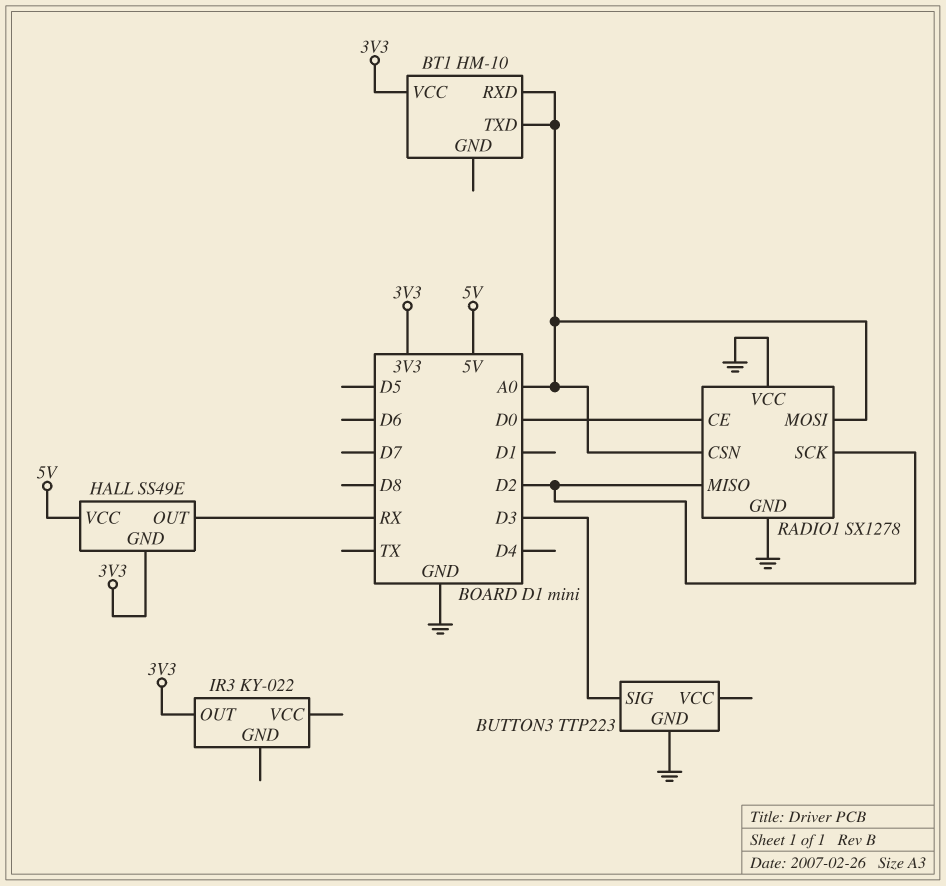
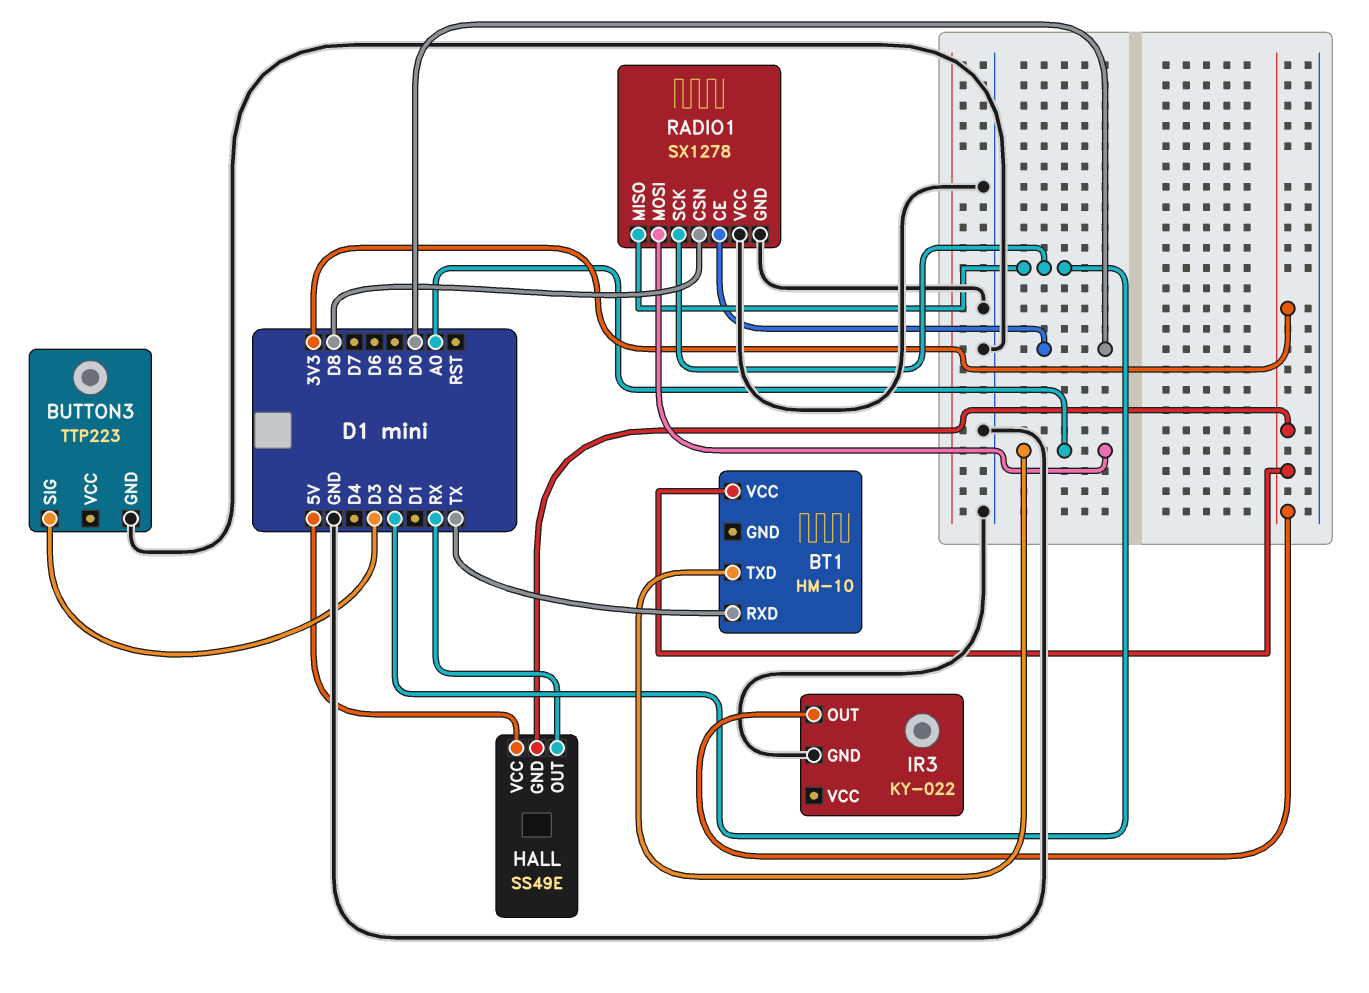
BT1 pin RXD: A0 -> TX
IR3 pin GND: none -> GND
RADIO1 pin CSN: A0 -> D8

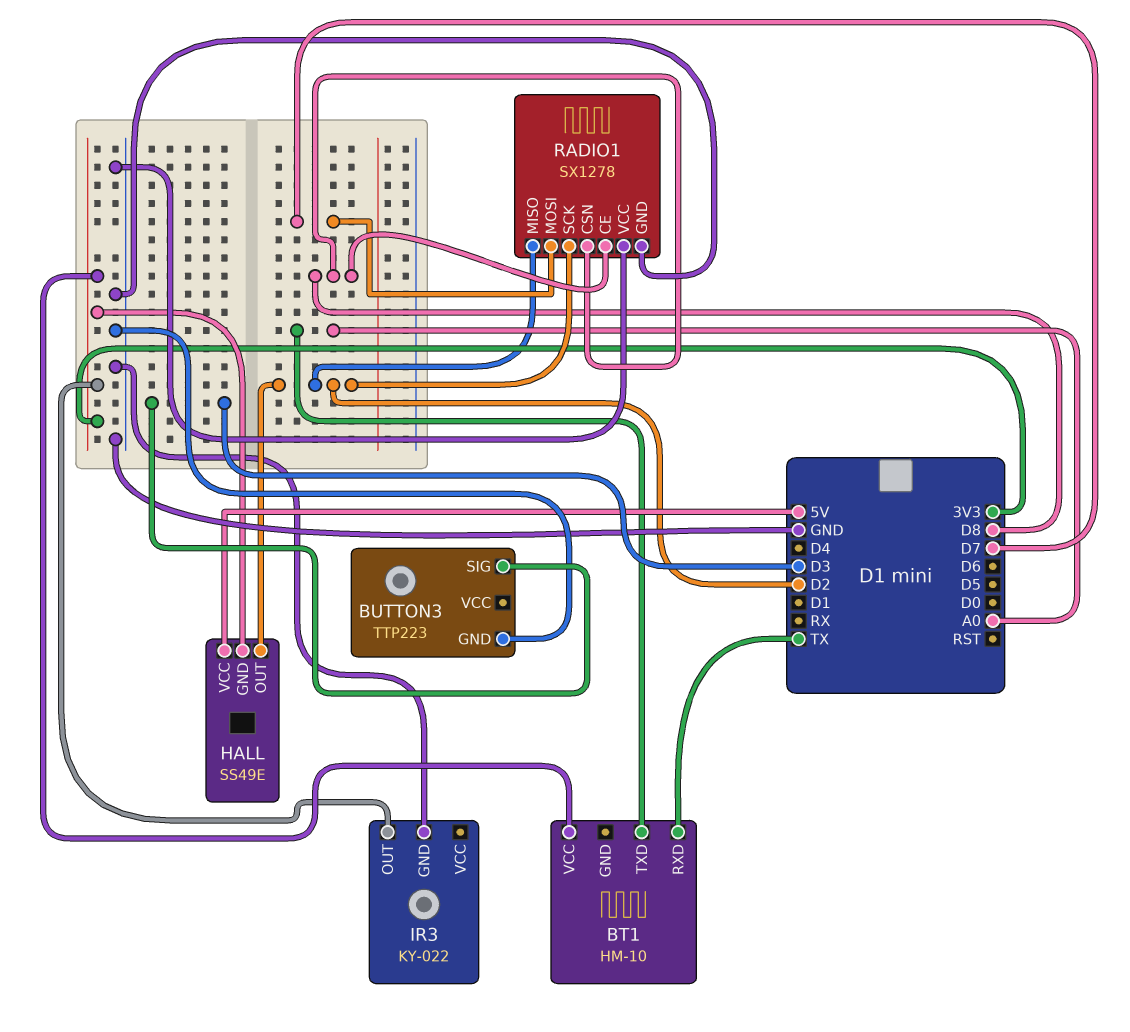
HALL pin OUT: RX -> D2
RADIO1 pin CE: D0 -> D8
RADIO1 pin MOSI: A0 -> D7

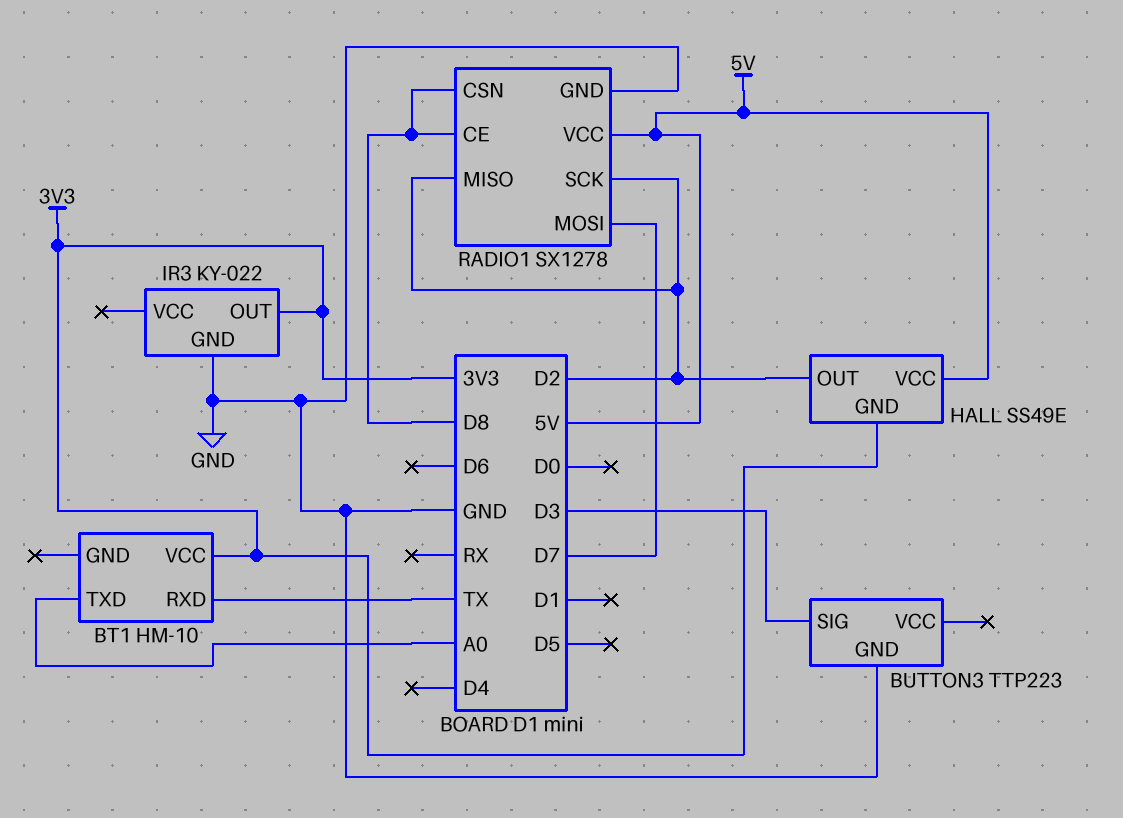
RADIO1 pin VCC: GND -> 5V

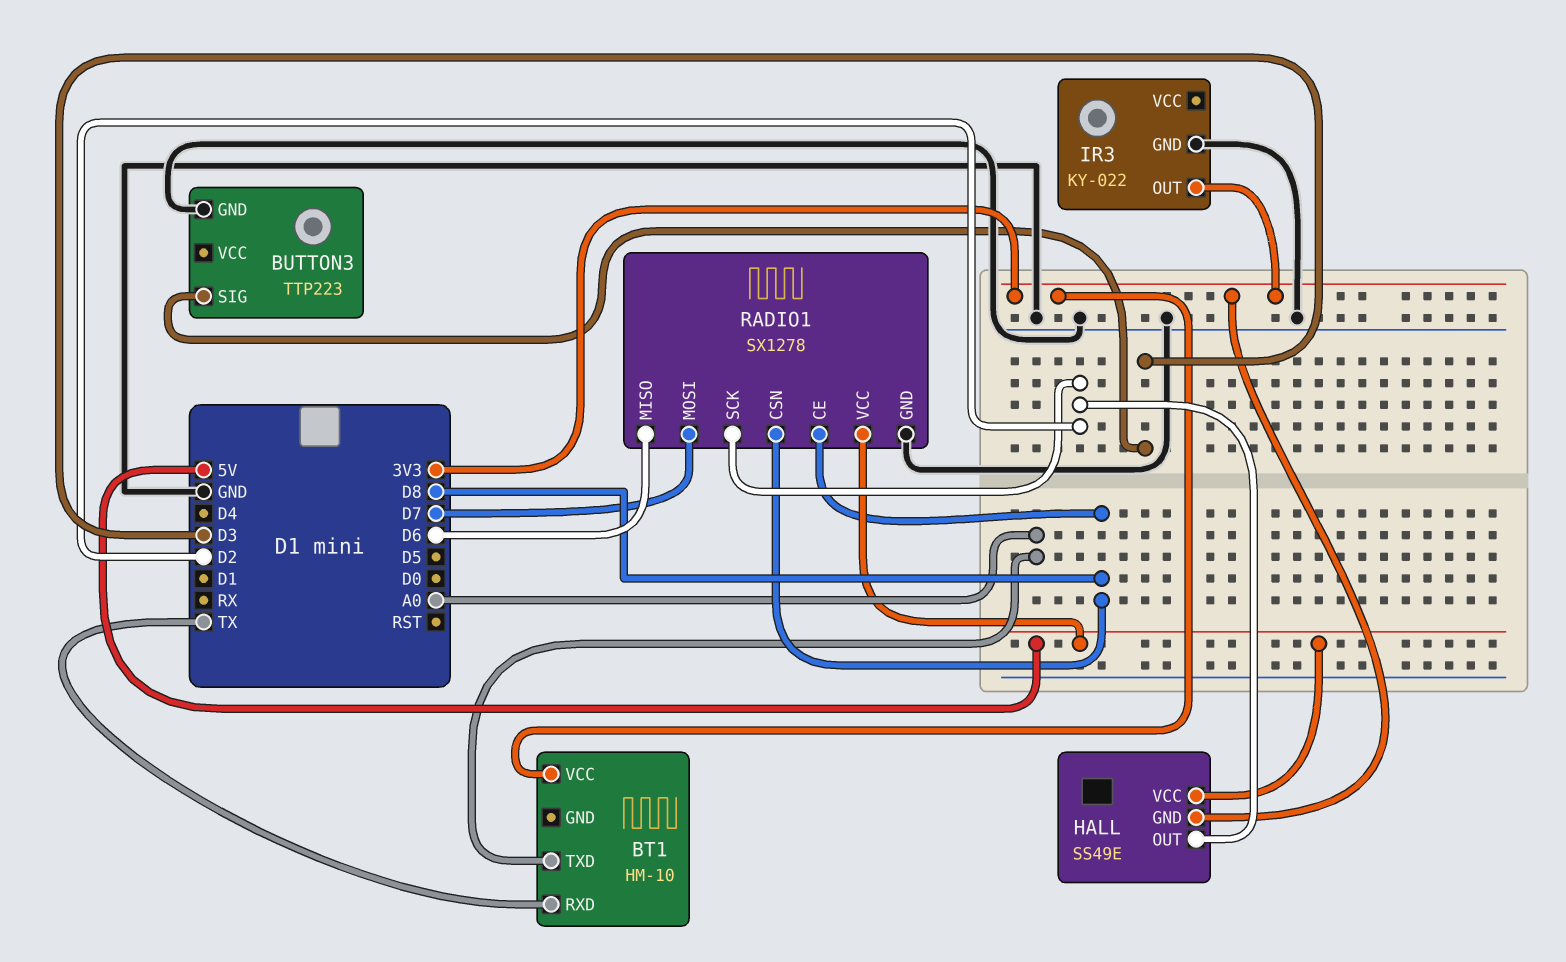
RADIO1 pin MISO: D2 -> D6

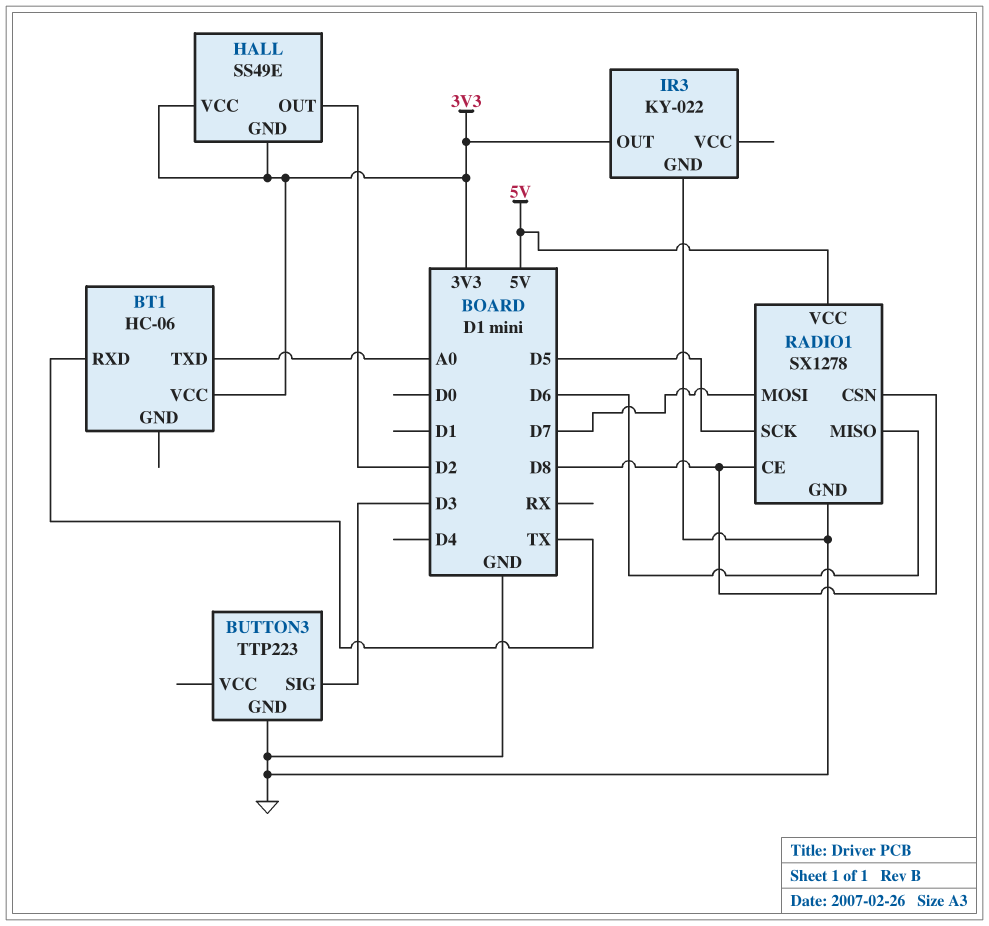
BT1: HM-10 -> HC-06
HALL pin VCC: 5V -> 3V3
RADIO1 pin SCK: D2 -> D5

